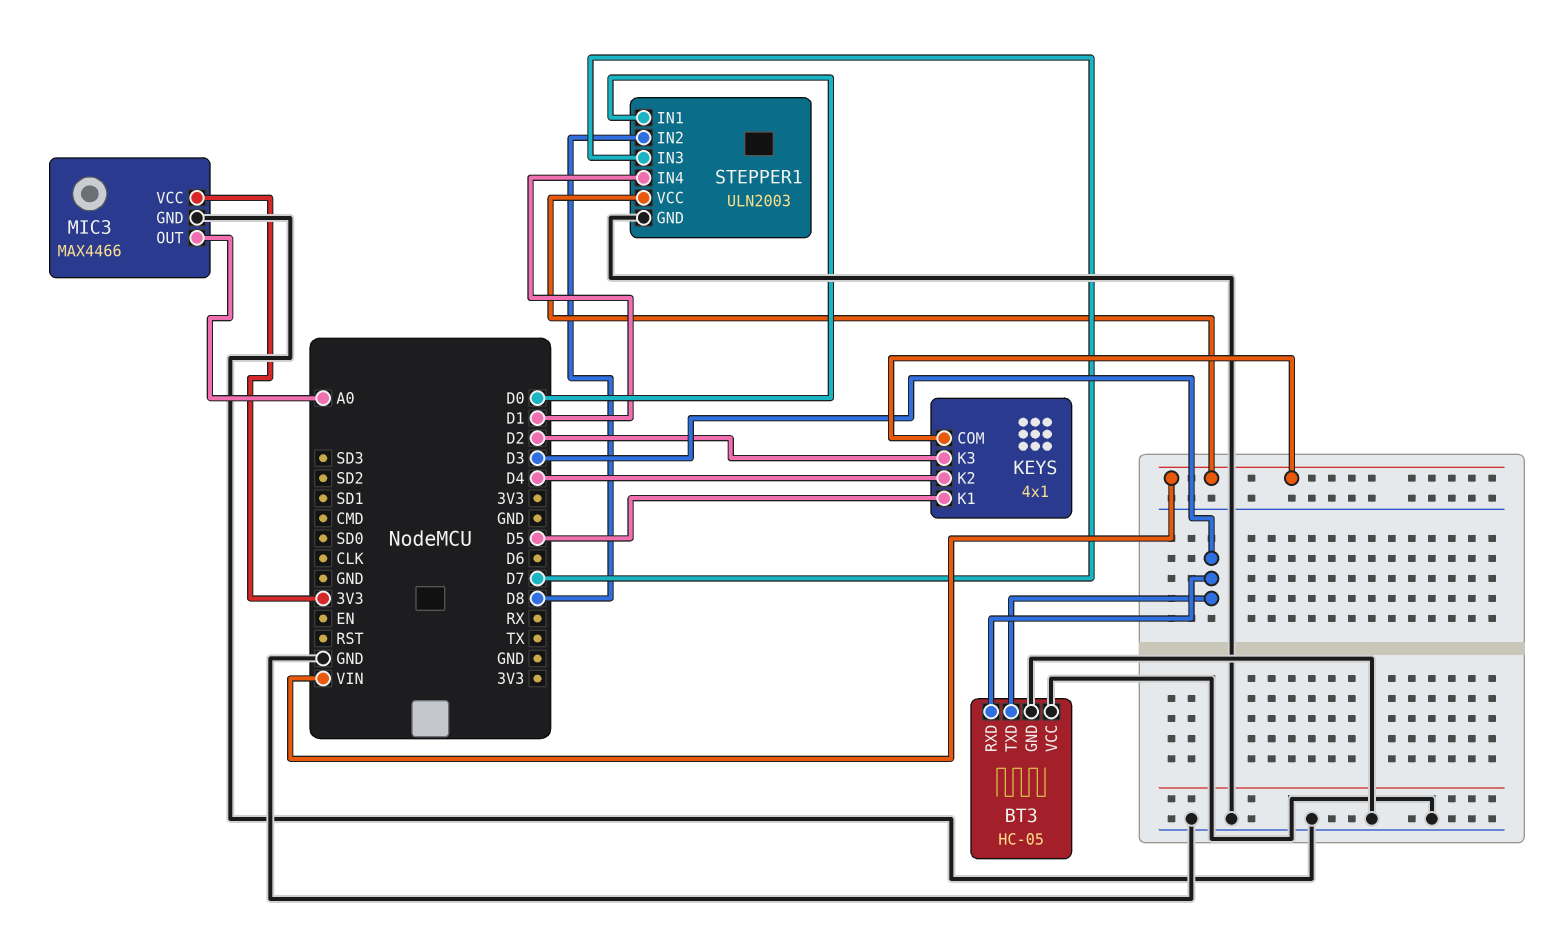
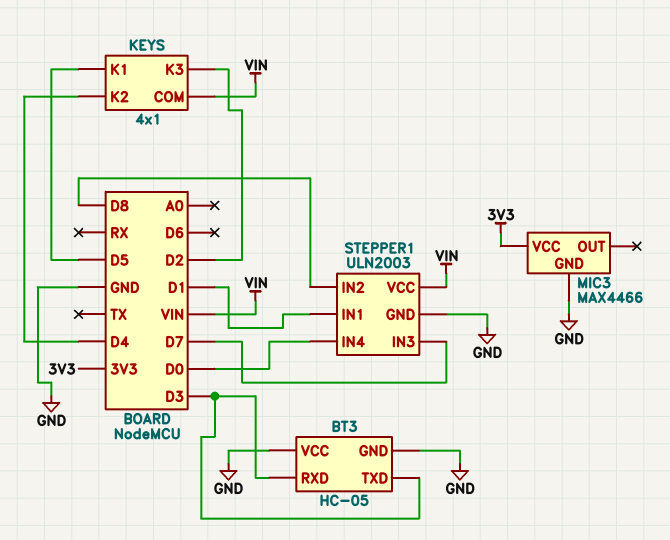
MIC3 pin OUT: A0 -> none
STEPPER1 pin IN1: D0 -> D1
STEPPER1 pin IN4: D1 -> D0

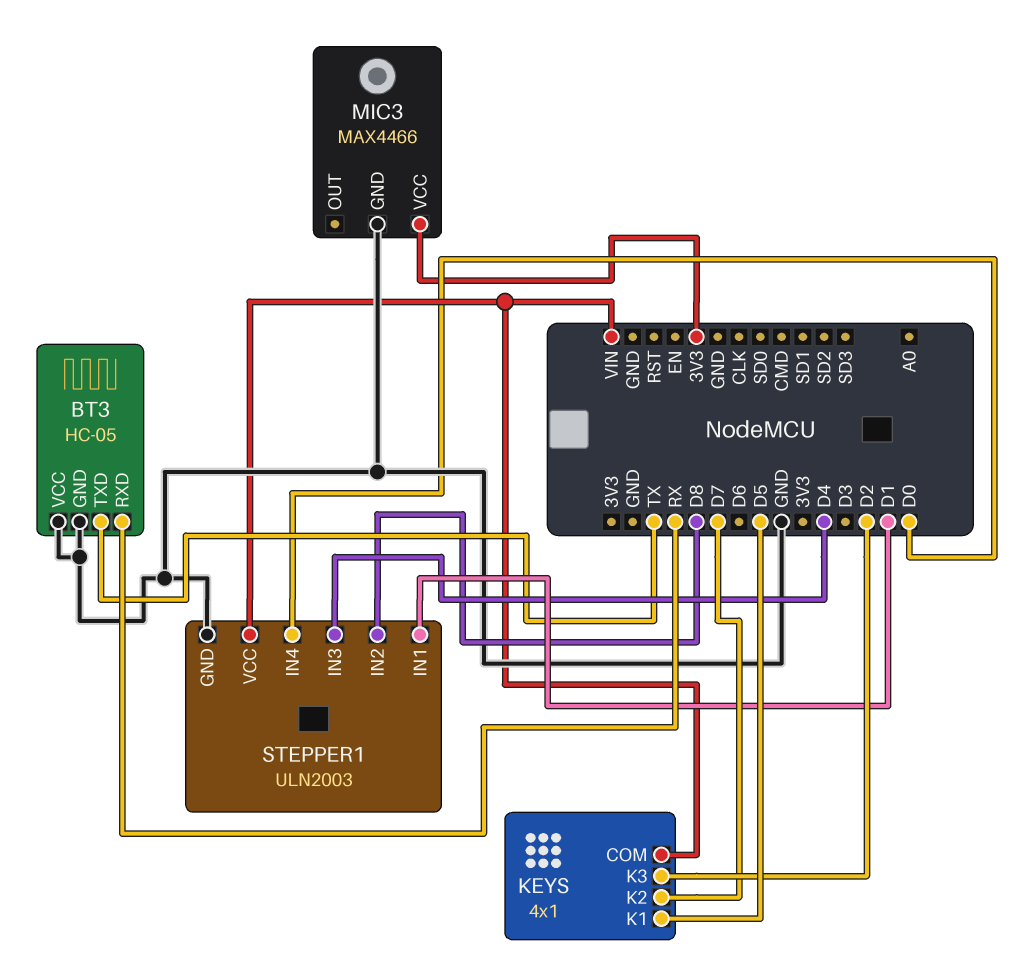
BT3 pin RXD: D3 -> RX
BT3 pin TXD: D3 -> TX
KEYS pin K2: D4 -> D7
STEPPER1 pin IN3: D7 -> D4

